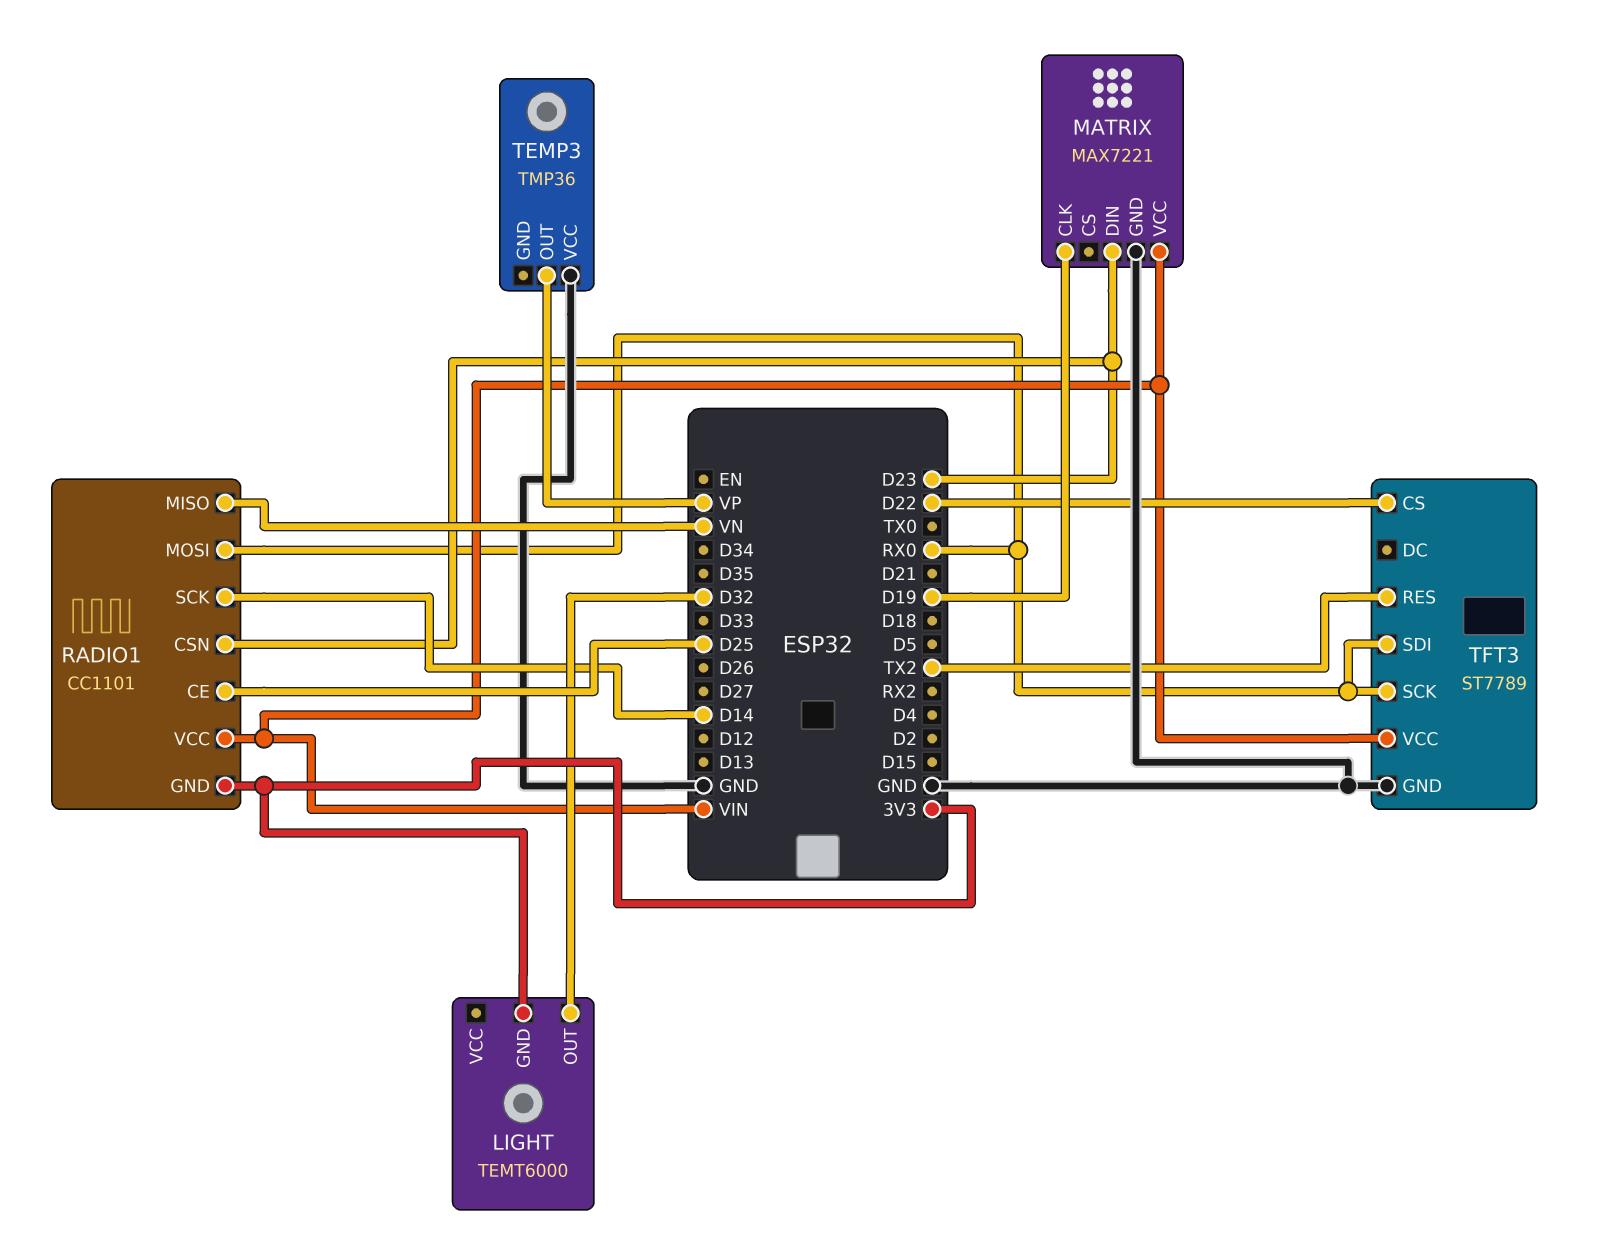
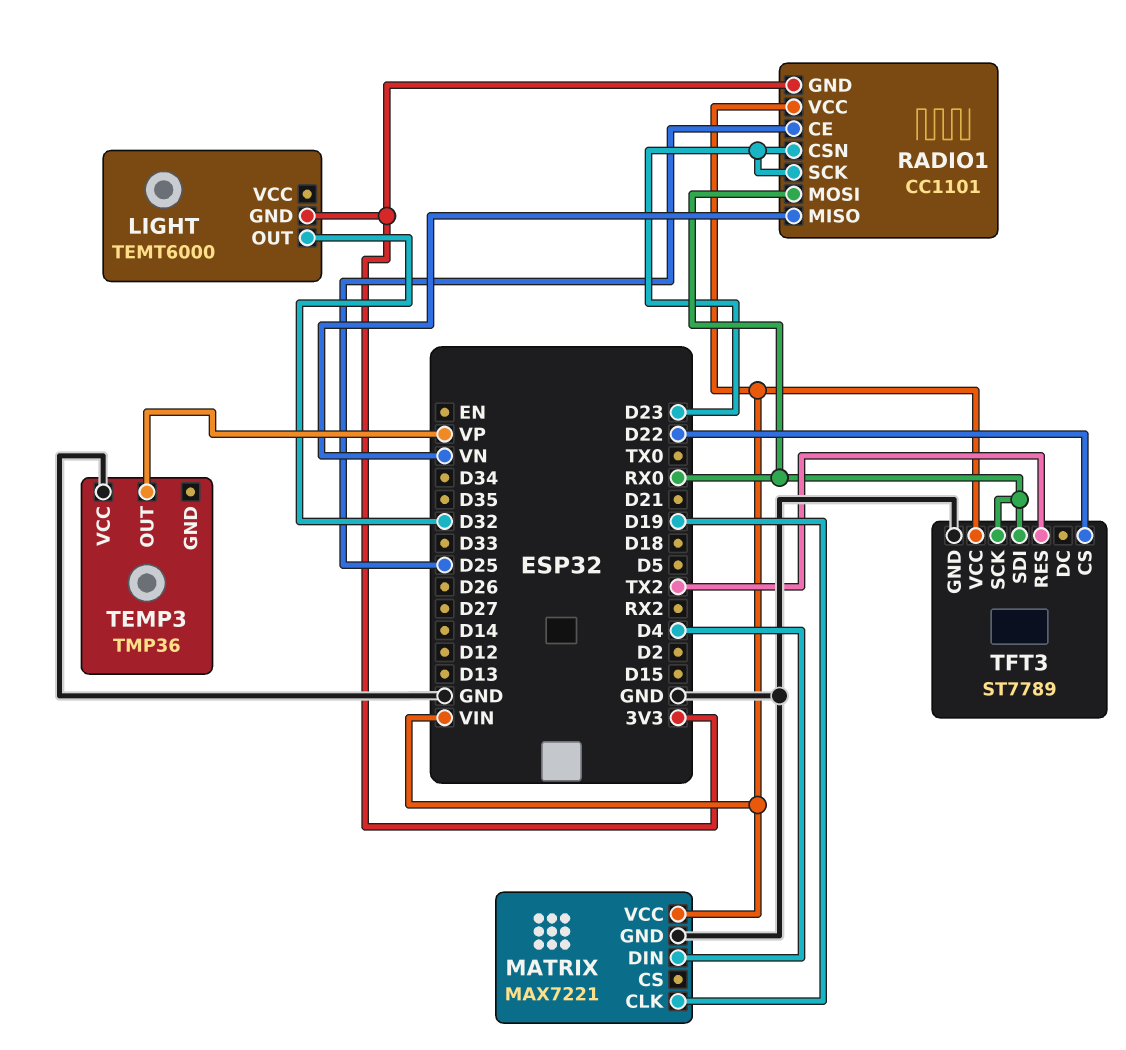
MATRIX pin DIN: D23 -> D4
RADIO1 pin SCK: D14 -> D23

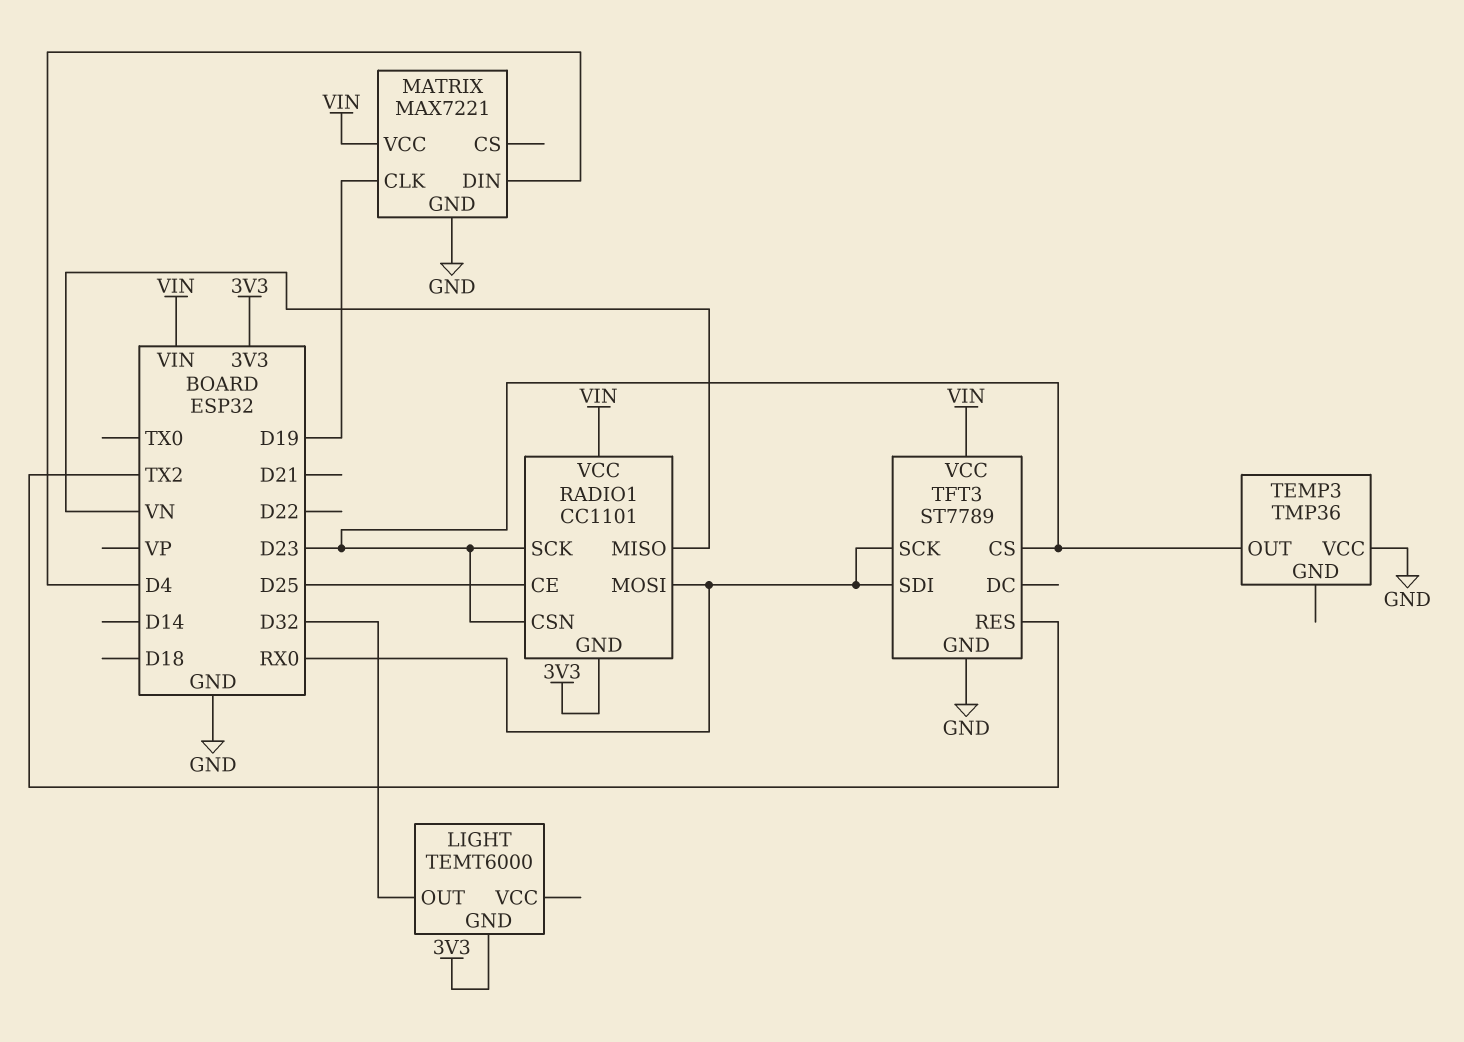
TEMP3 pin OUT: VP -> D23
TFT3 pin CS: D22 -> D23

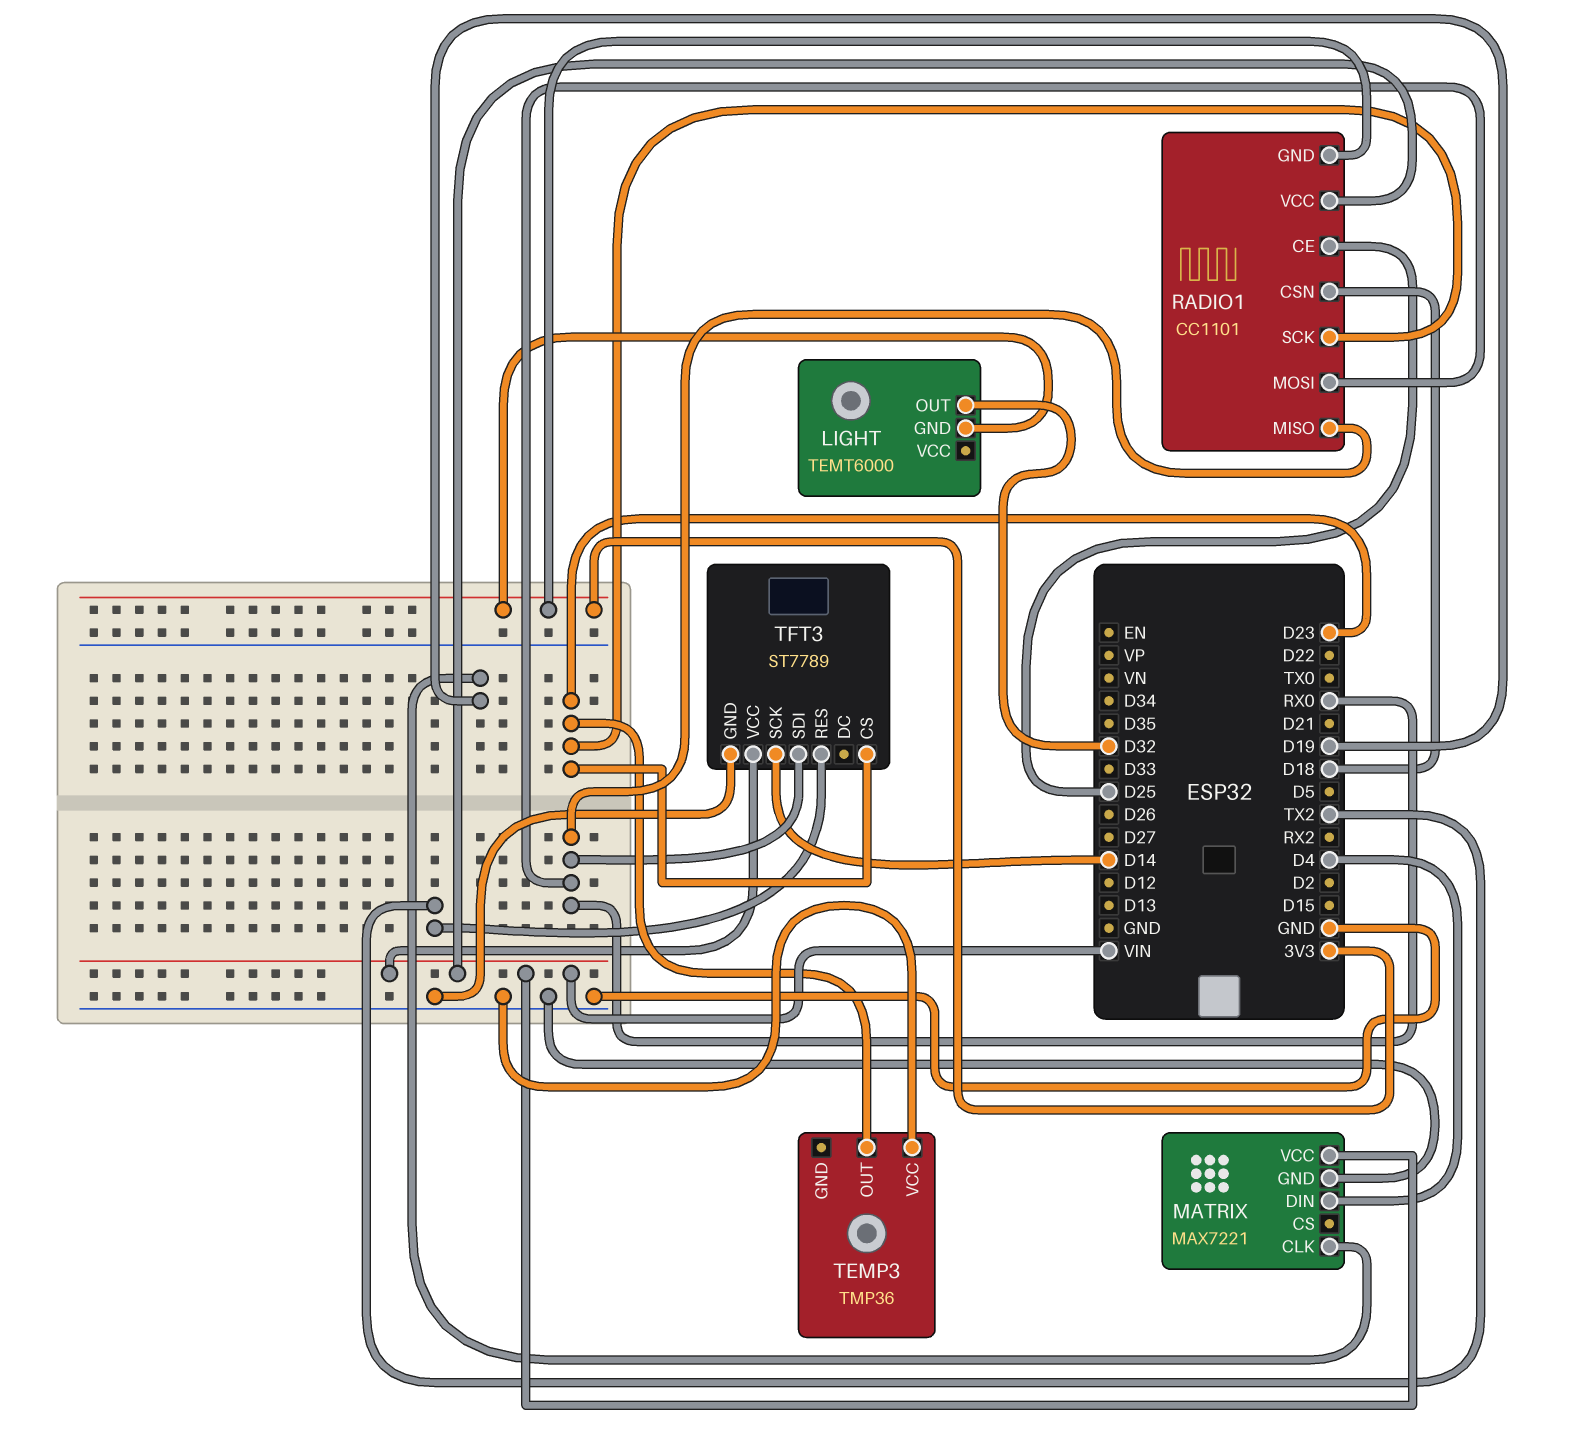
RADIO1 pin CSN: D23 -> D18
RADIO1 pin MISO: VN -> RX0
TFT3 pin SCK: RX0 -> D14

